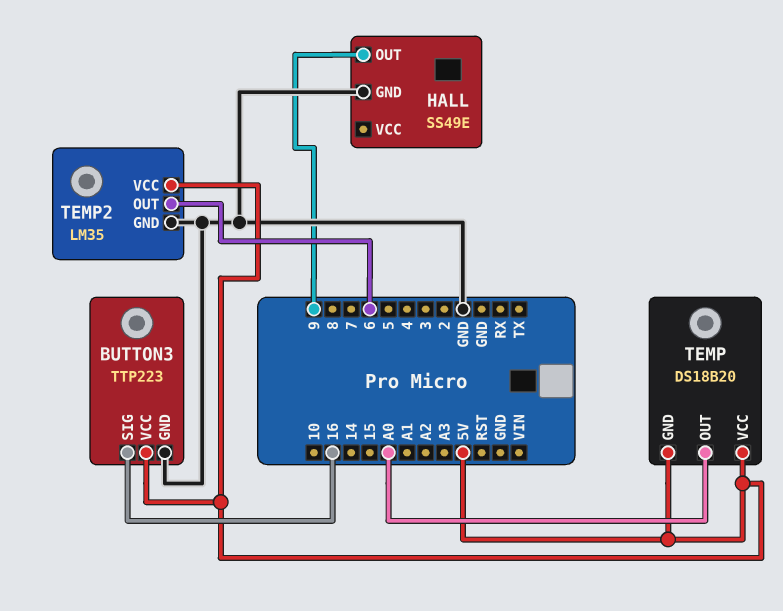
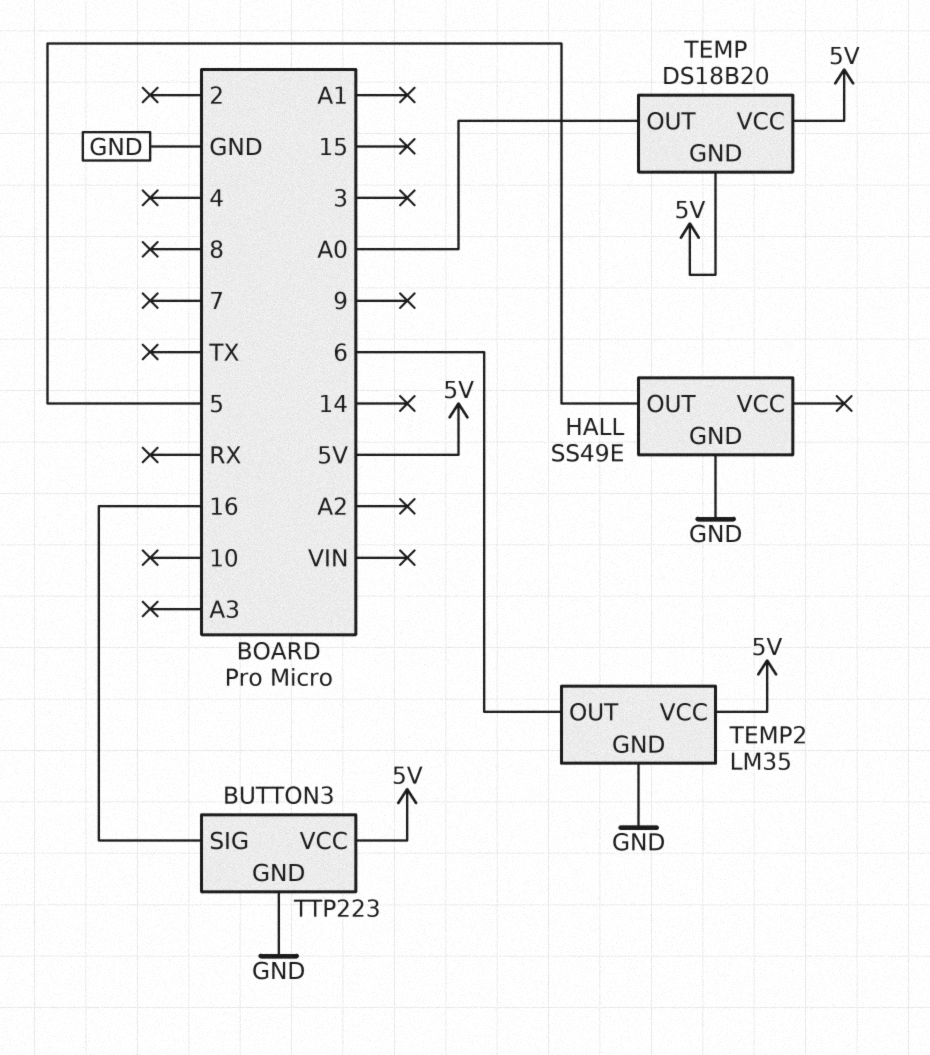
HALL pin OUT: 9 -> 5

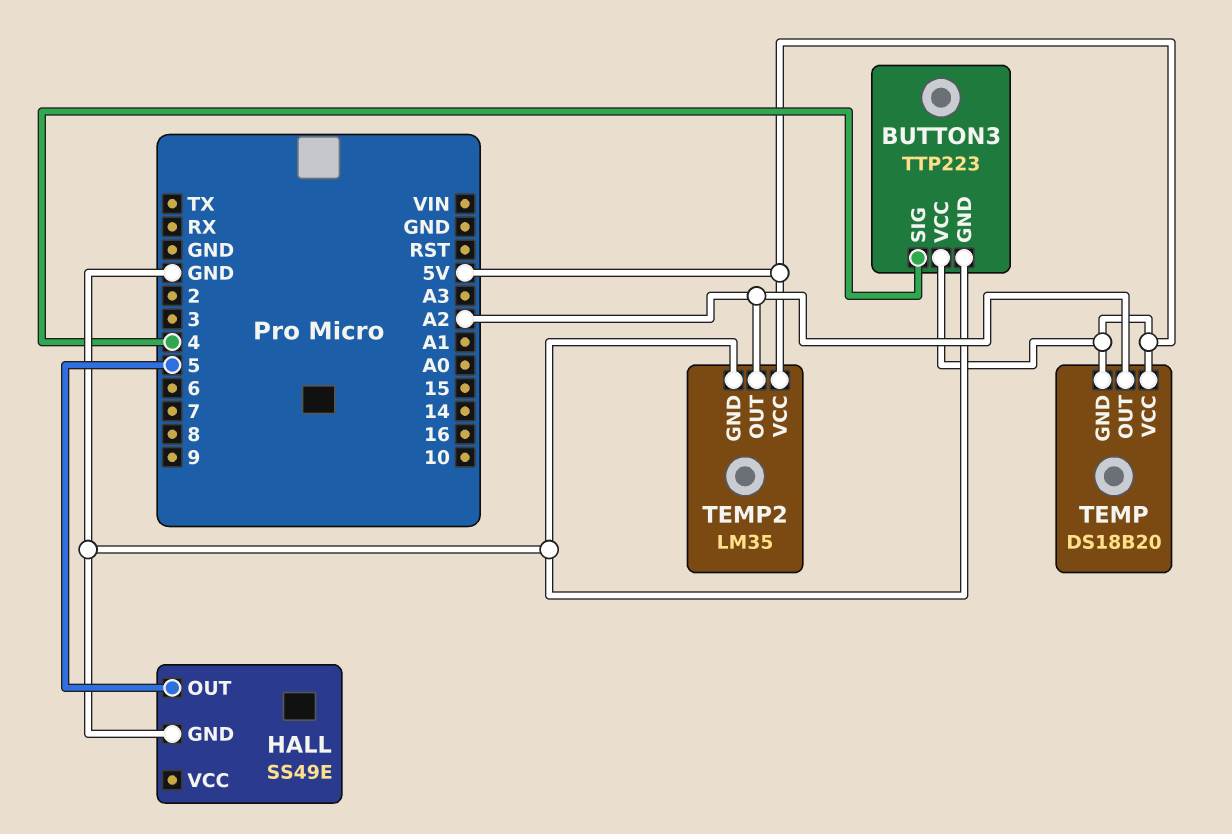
BUTTON3 pin SIG: 16 -> 4
TEMP pin OUT: A0 -> A2
TEMP2 pin OUT: 6 -> A2

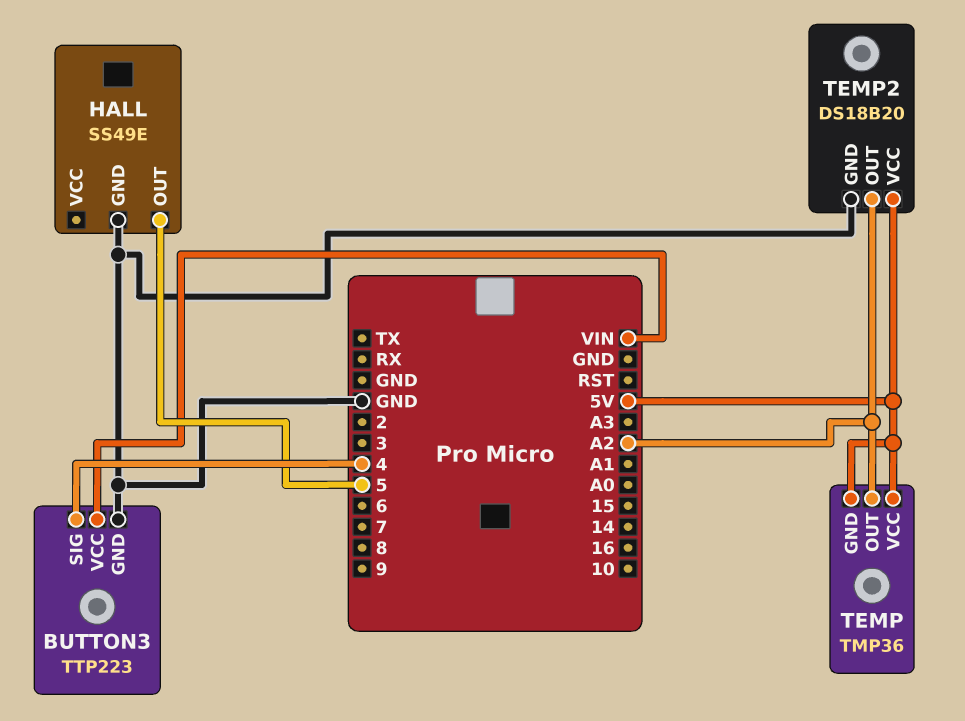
BUTTON3 pin VCC: 5V -> VIN
TEMP: DS18B20 -> TMP36
TEMP2: LM35 -> DS18B20

